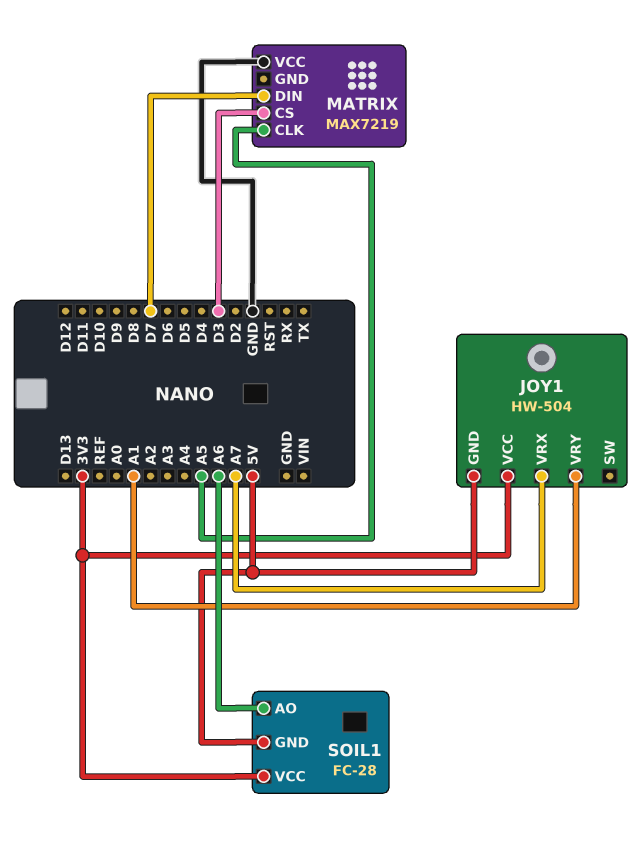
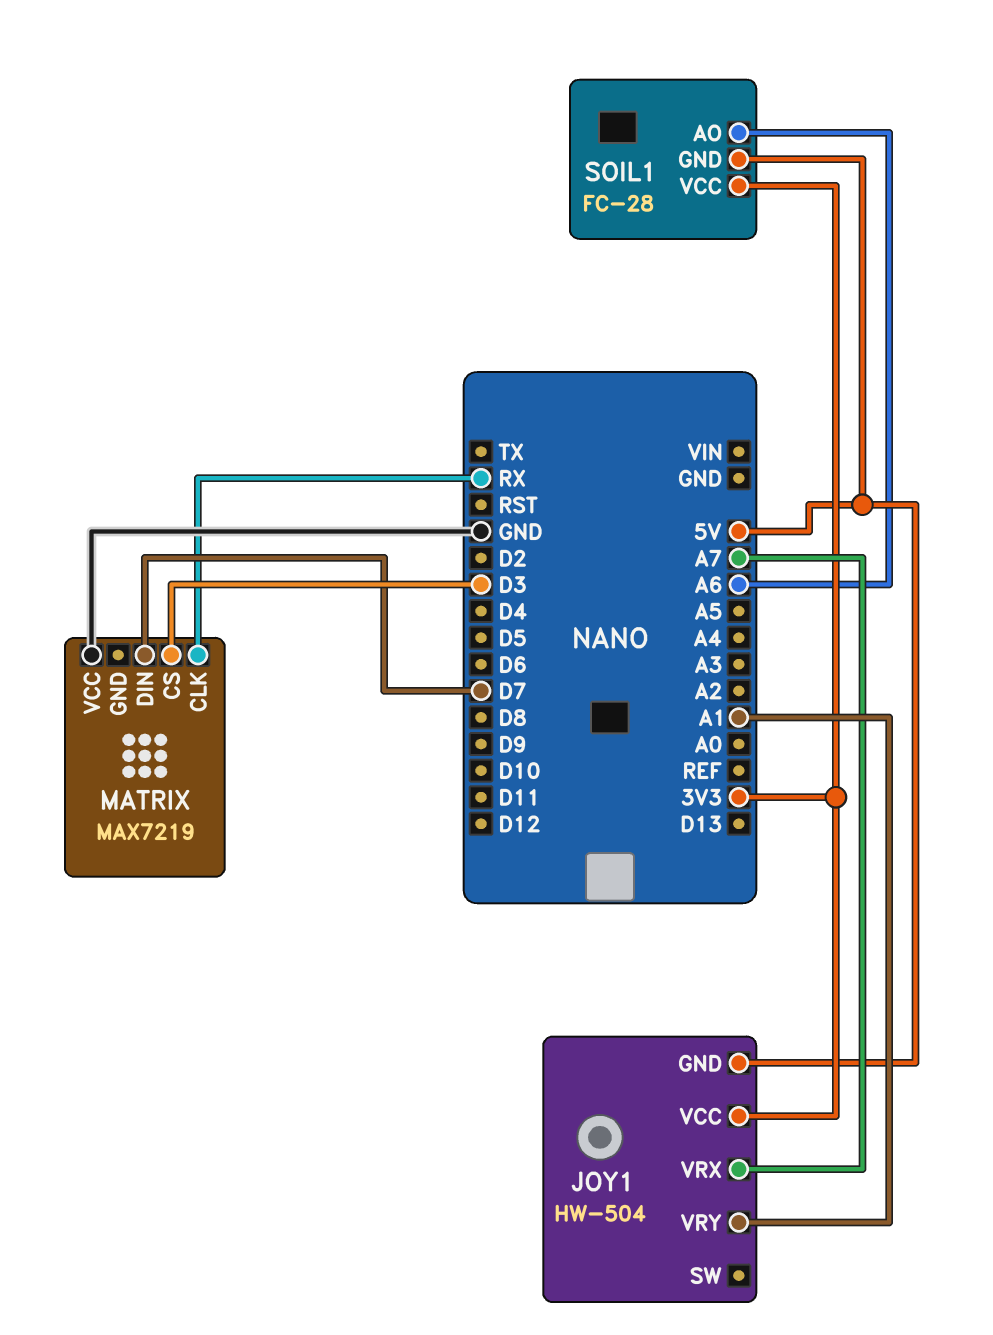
MATRIX pin CLK: A5 -> RX

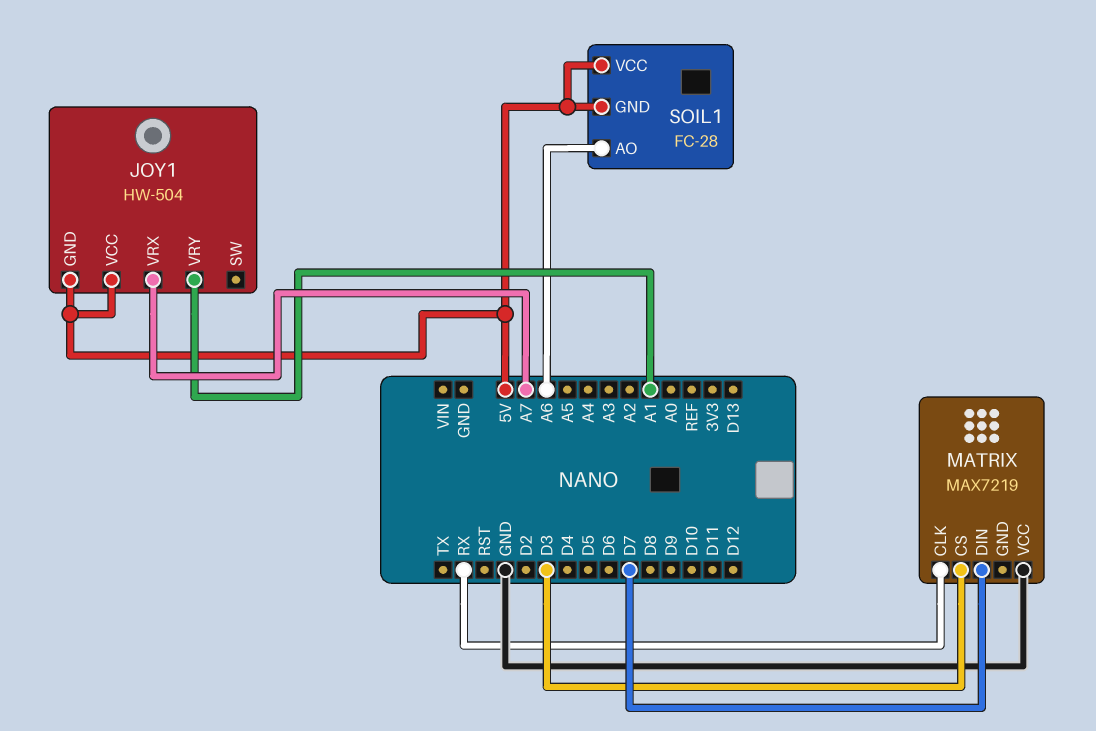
JOY1 pin VCC: 3V3 -> 5V
SOIL1 pin VCC: 3V3 -> 5V

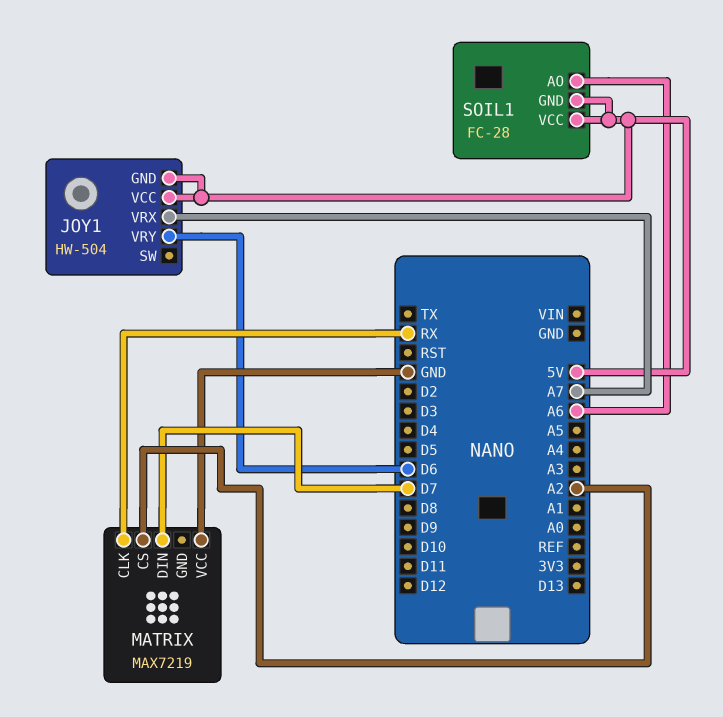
JOY1 pin VRY: A1 -> D6
MATRIX pin CS: D3 -> A2

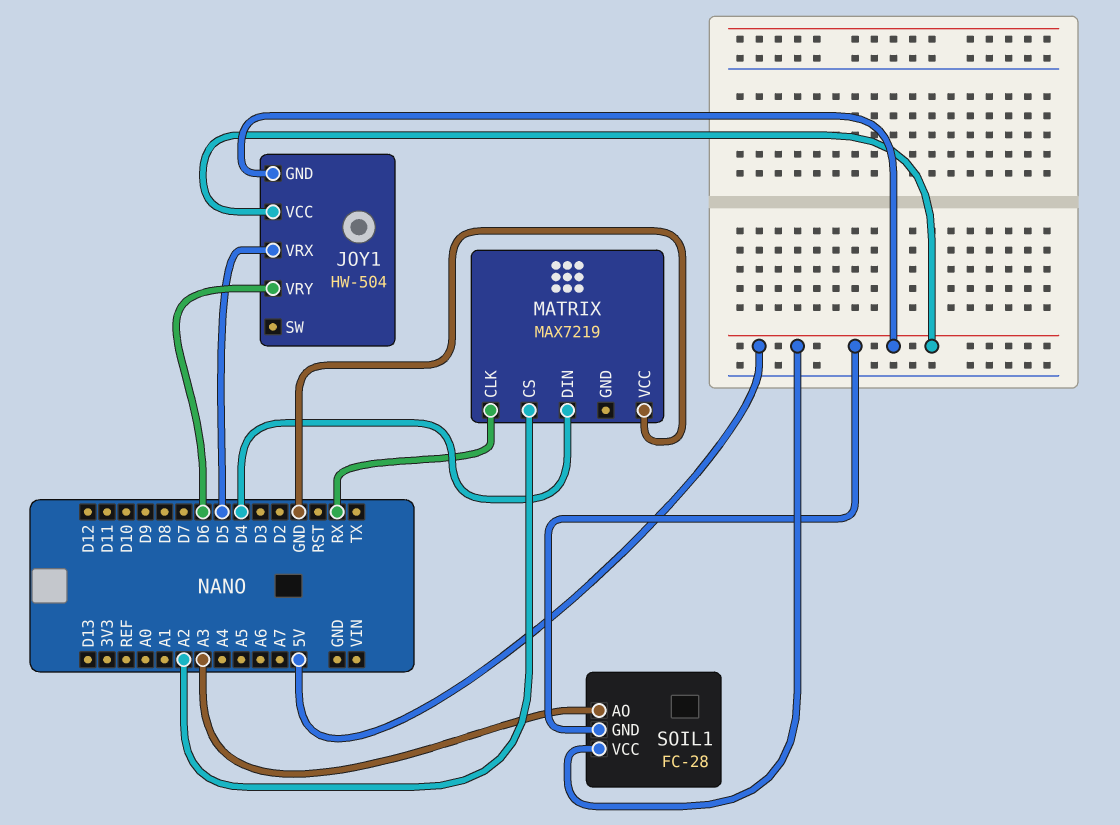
JOY1 pin VRX: A7 -> D5
MATRIX pin DIN: D7 -> D4
SOIL1 pin AO: A6 -> A3

